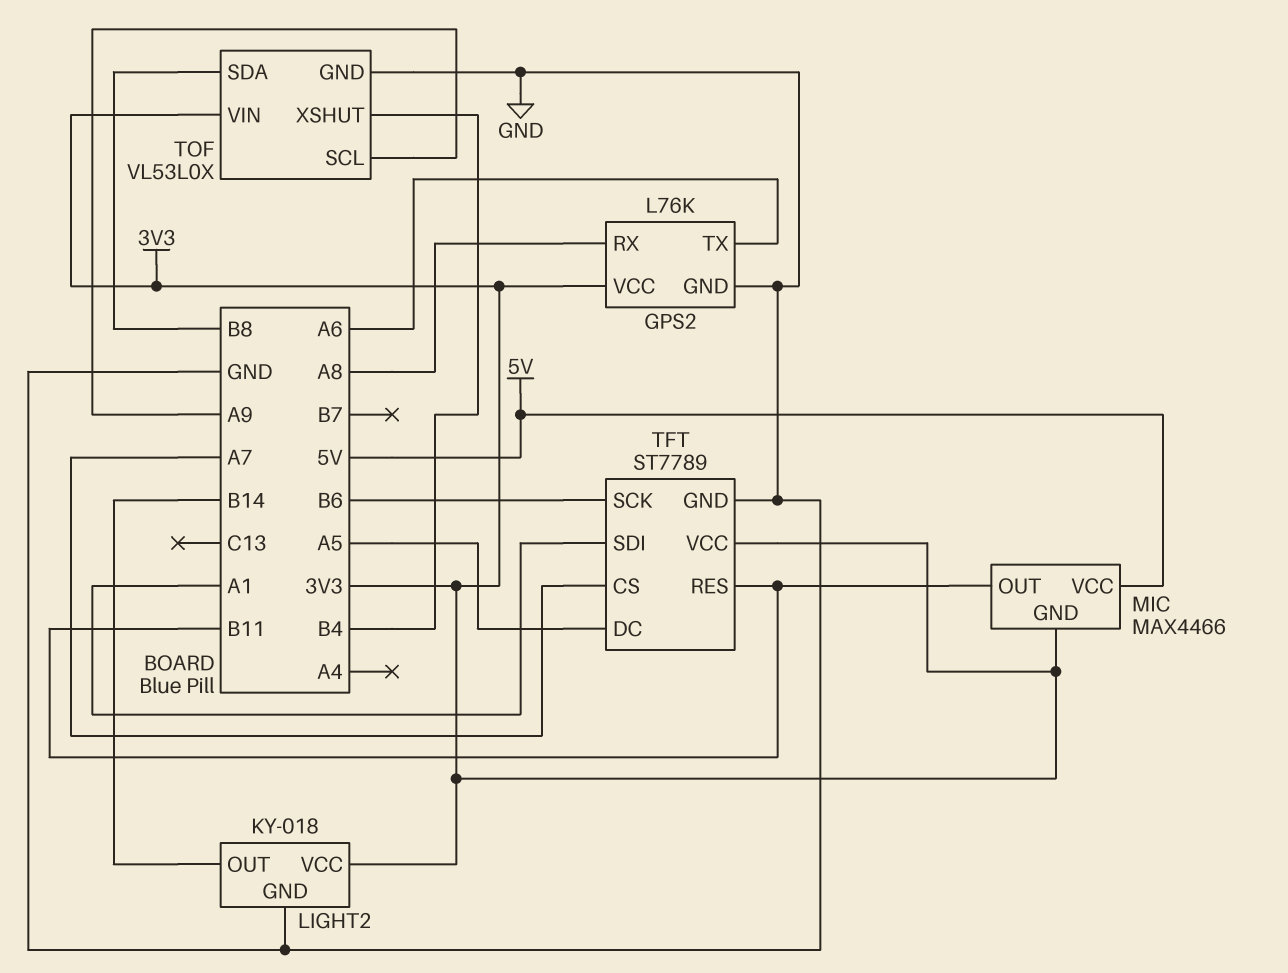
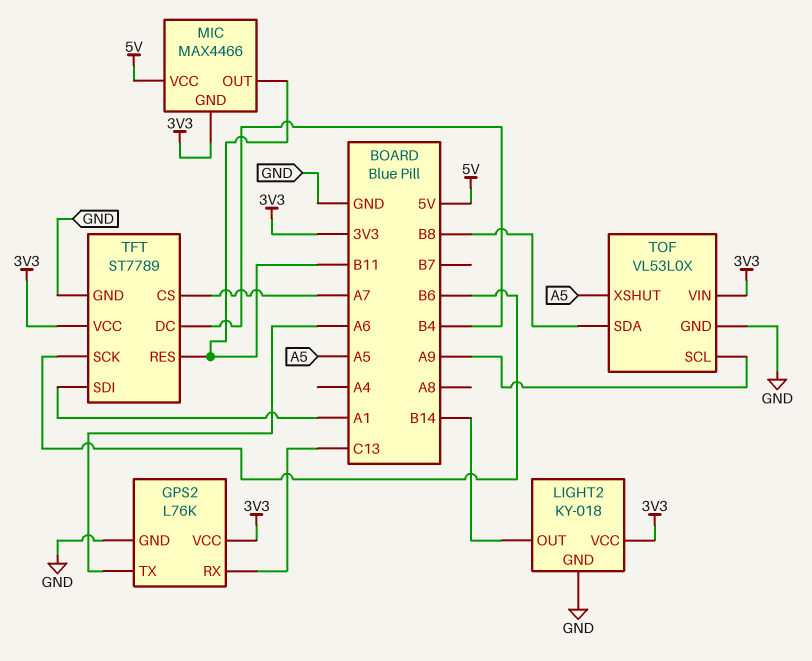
GPS2 pin RX: A8 -> C13
TFT pin DC: A5 -> B4
TOF pin XSHUT: B4 -> A5

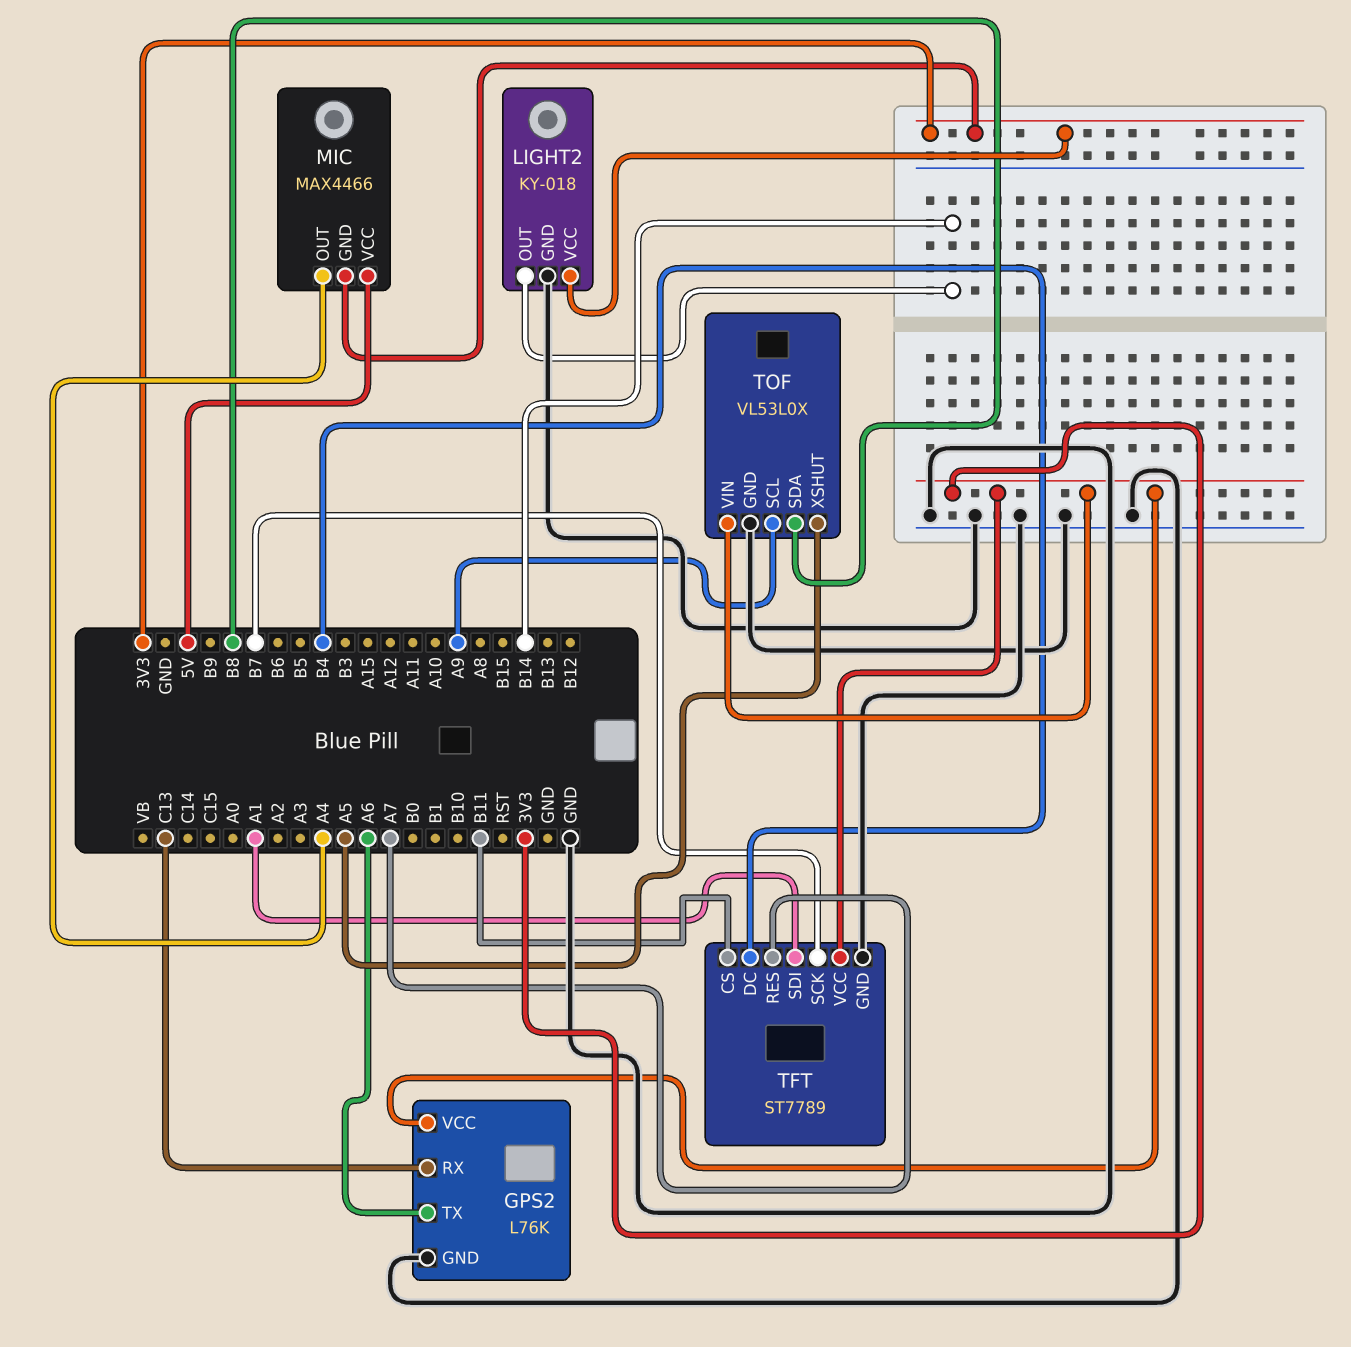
MIC pin OUT: B11 -> A4
TFT pin CS: A7 -> B11
TFT pin RES: B11 -> A7
TFT pin SCK: B6 -> B7

